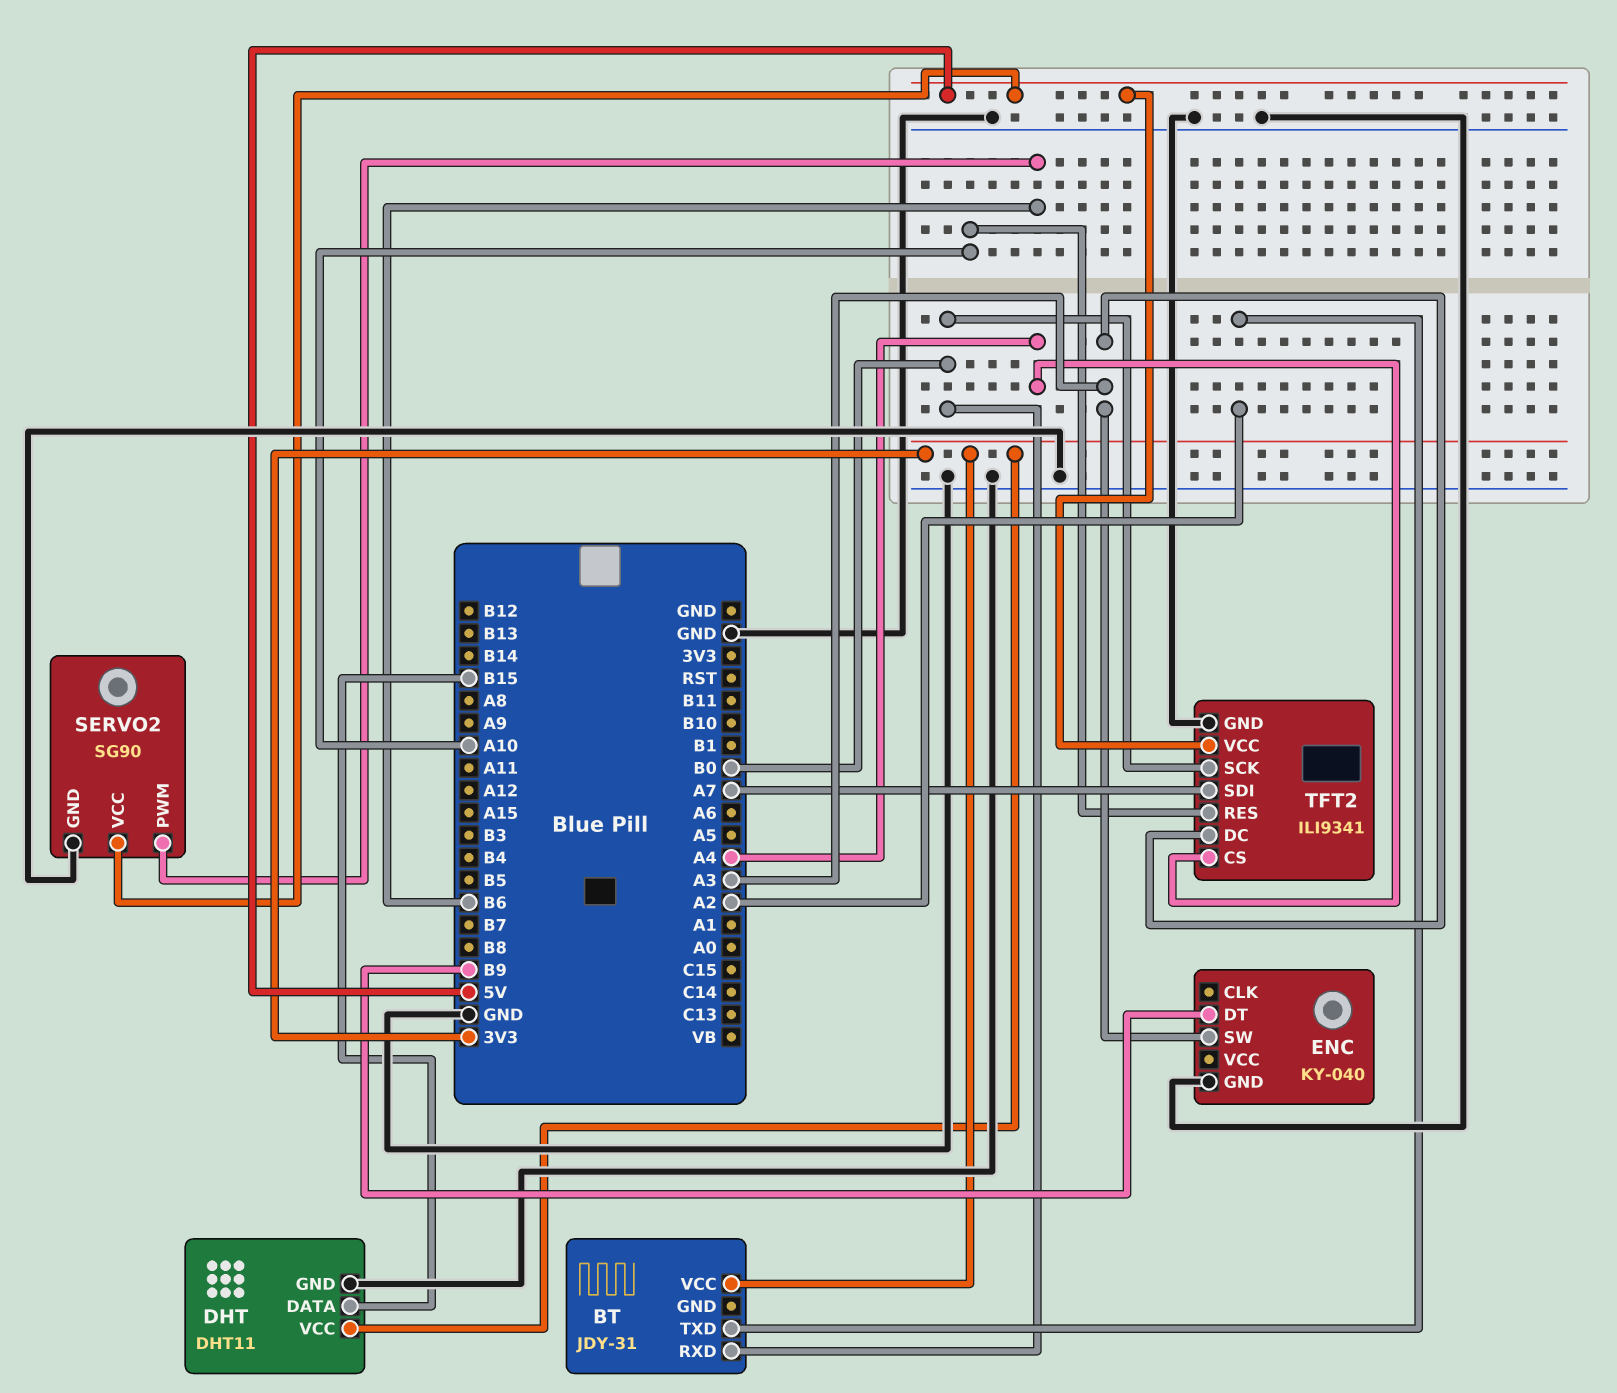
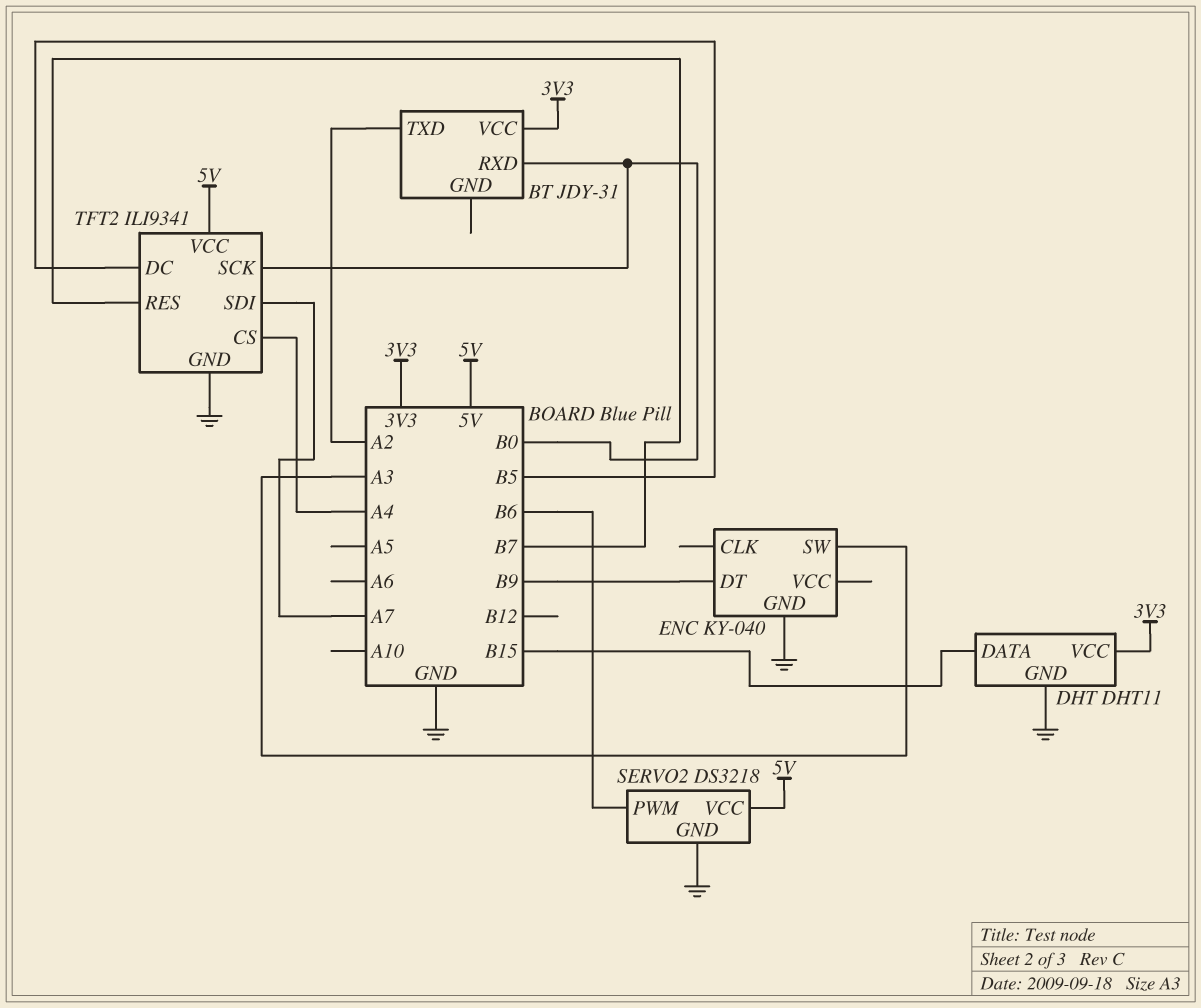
SERVO2: SG90 -> DS3218
TFT2 pin DC: A3 -> B5
TFT2 pin RES: A10 -> B7

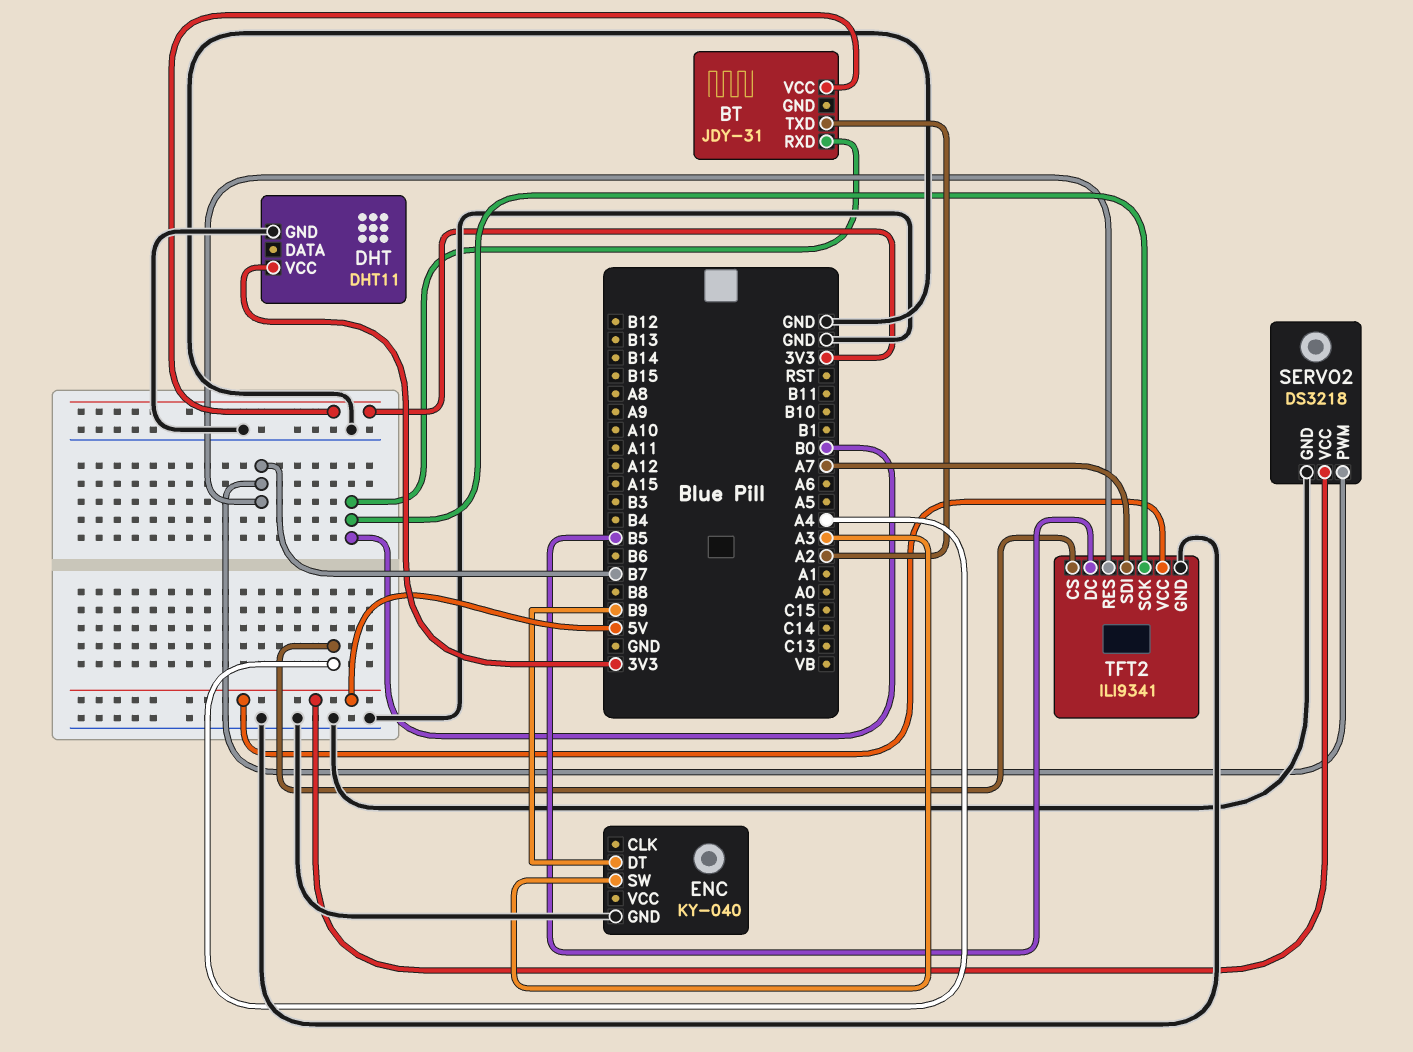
DHT pin DATA: B15 -> none
SERVO2 pin PWM: B6 -> B7

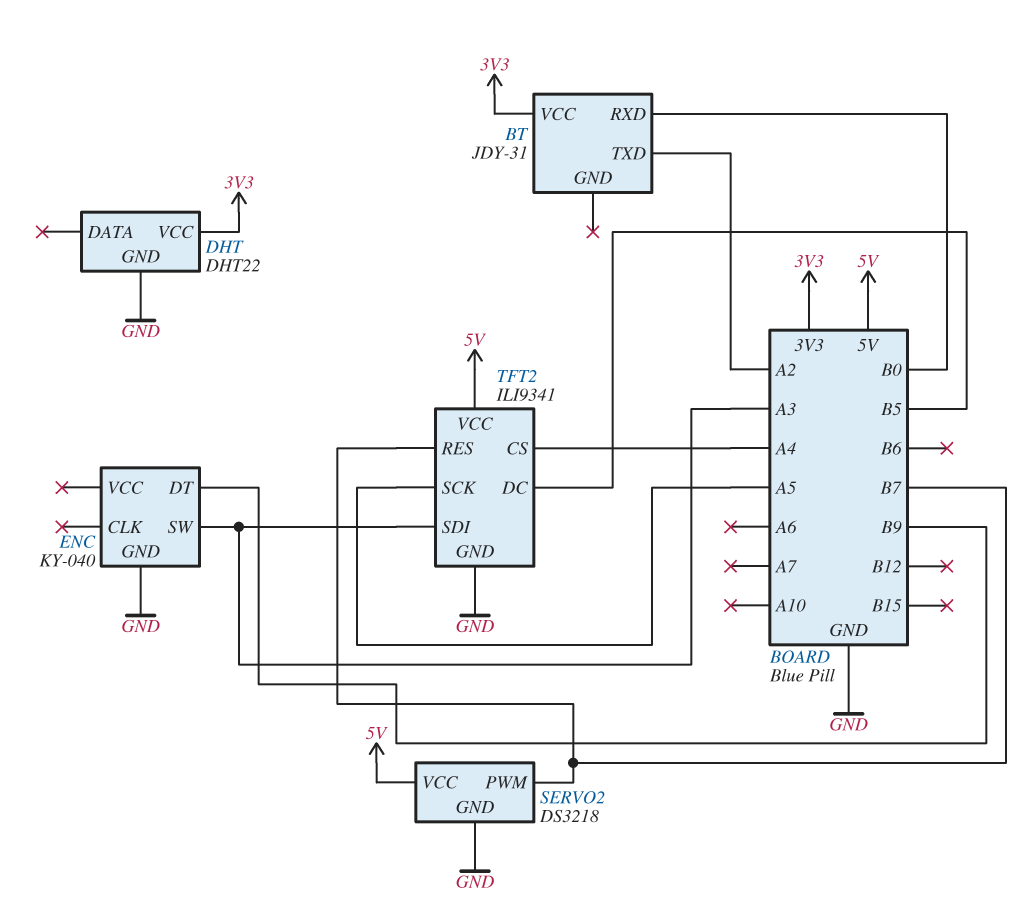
DHT: DHT11 -> DHT22
TFT2 pin SCK: B0 -> A5
TFT2 pin SDI: A7 -> A3

